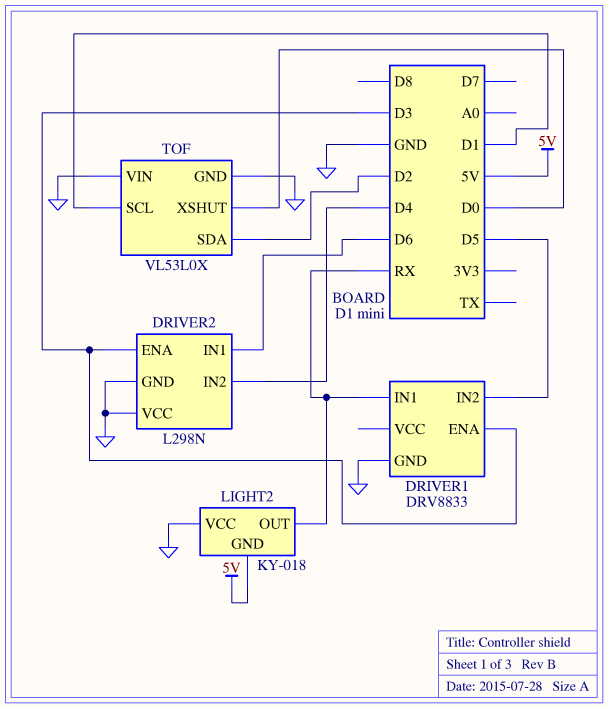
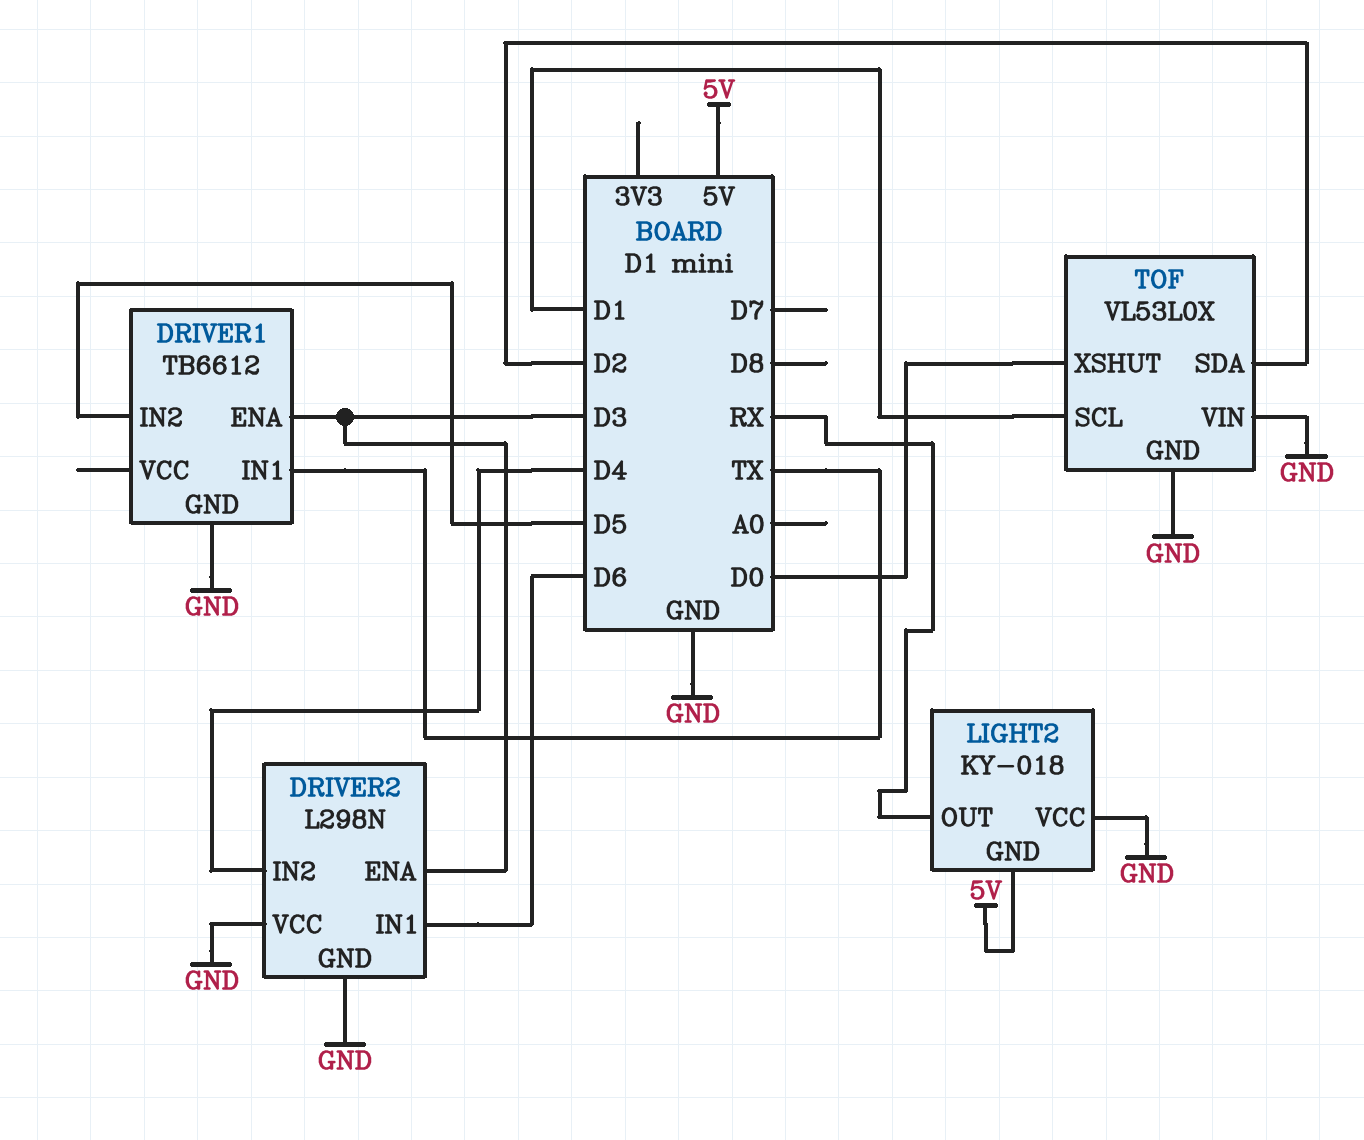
DRIVER1: DRV8833 -> TB6612
DRIVER1 pin IN1: RX -> TX

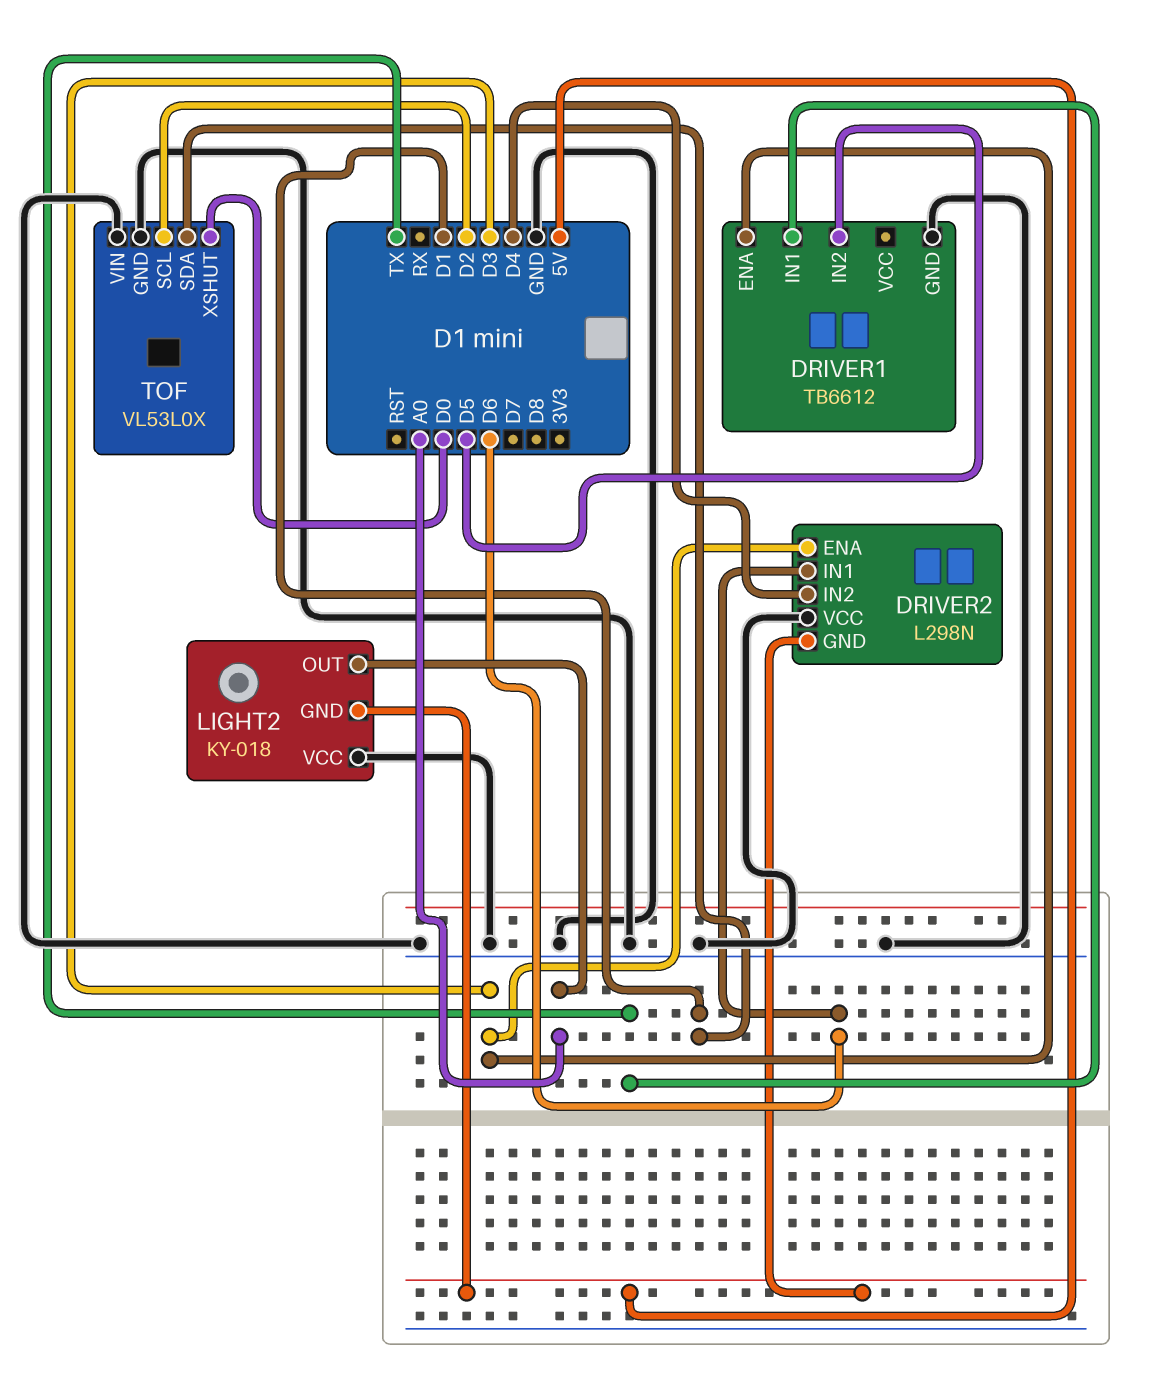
DRIVER2 pin GND: GND -> 5V
LIGHT2 pin OUT: RX -> A0
TOF pin SCL: D1 -> D2
TOF pin SDA: D2 -> D1

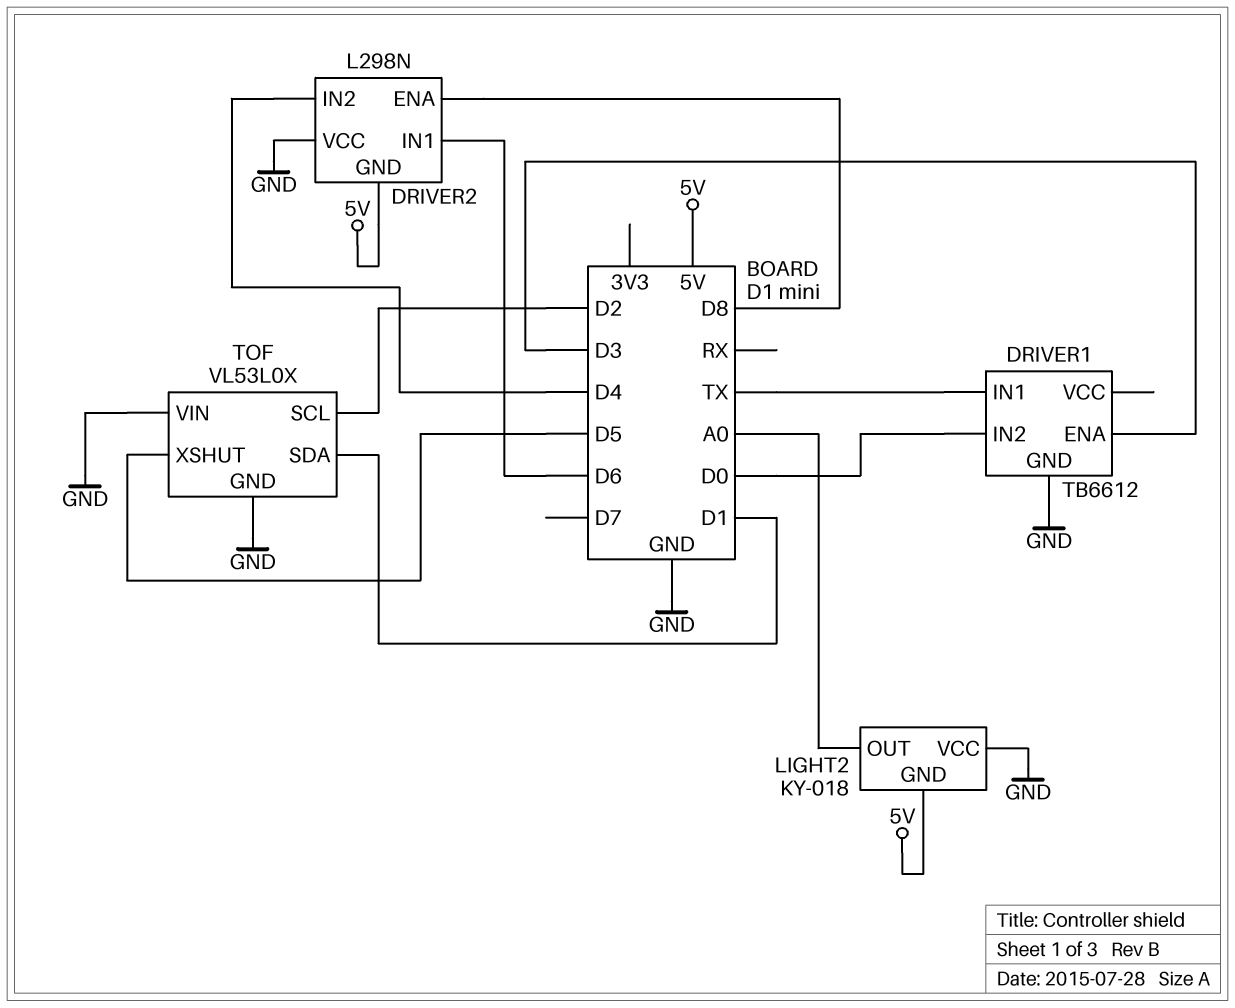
DRIVER1 pin IN2: D5 -> D0
DRIVER2 pin ENA: D3 -> D8
TOF pin XSHUT: D0 -> D5

